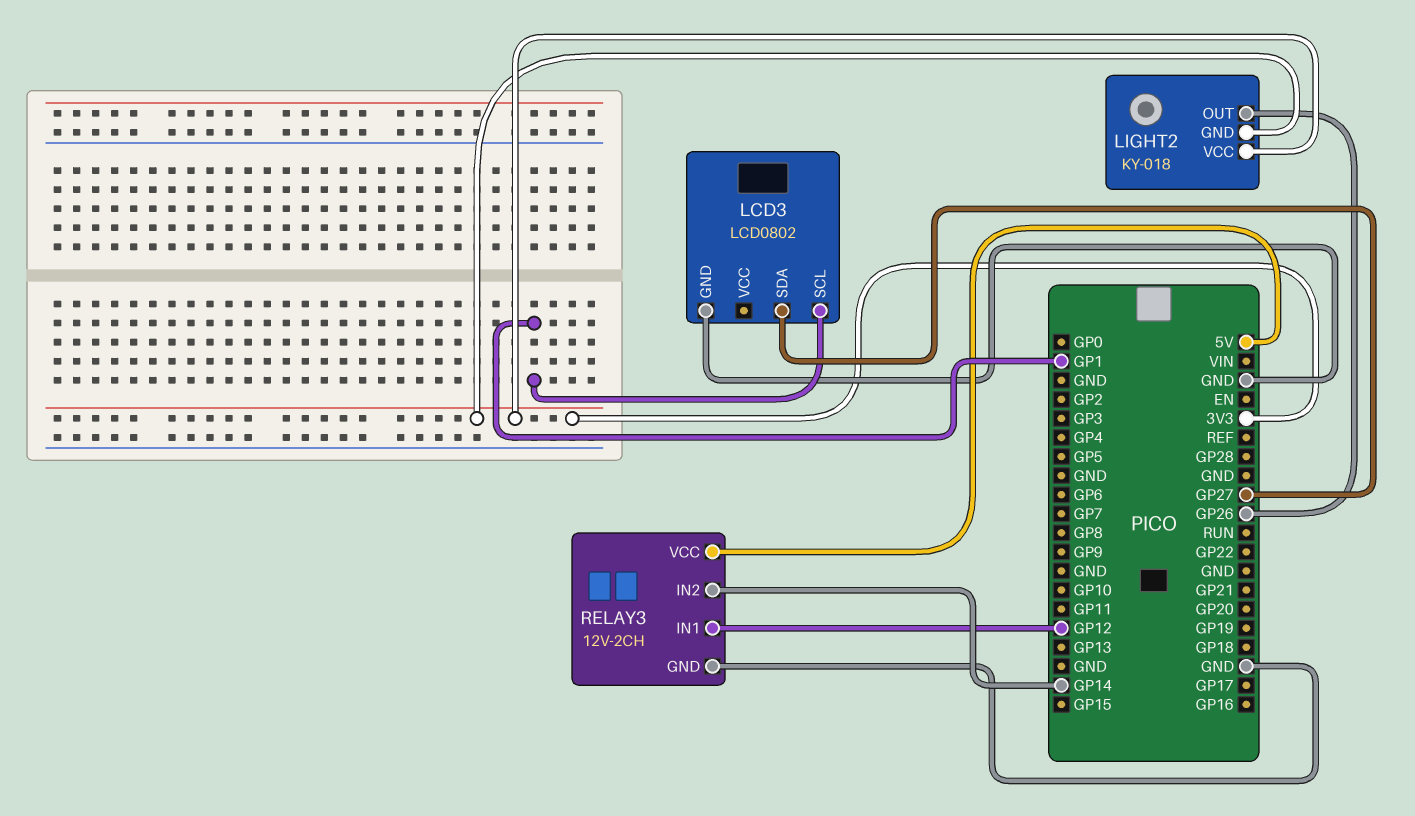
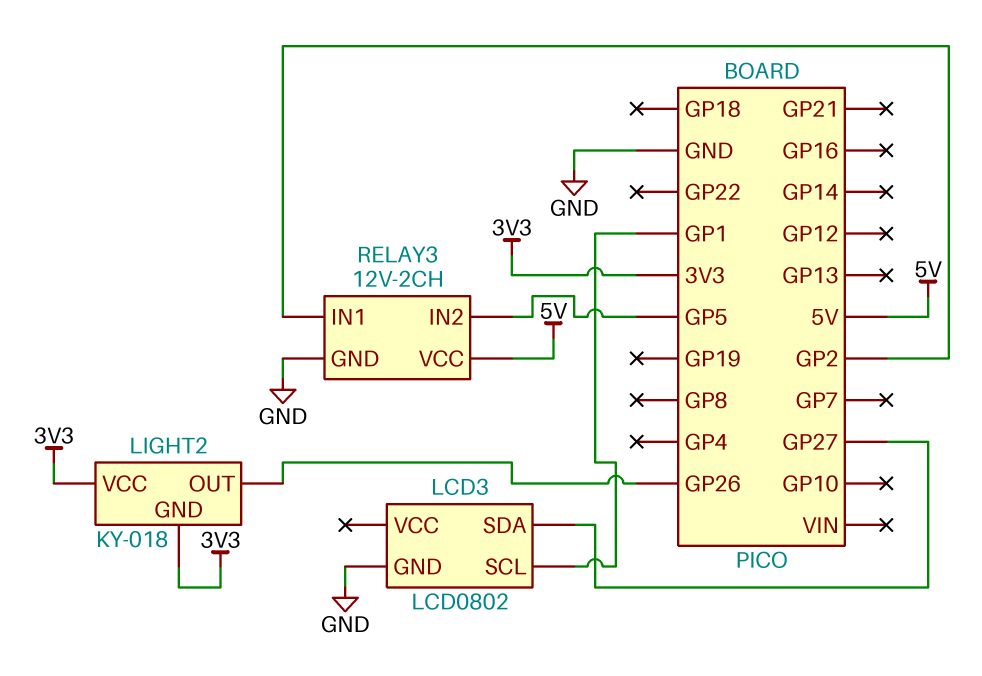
RELAY3 pin IN1: GP12 -> GP2
RELAY3 pin IN2: GP14 -> GP5

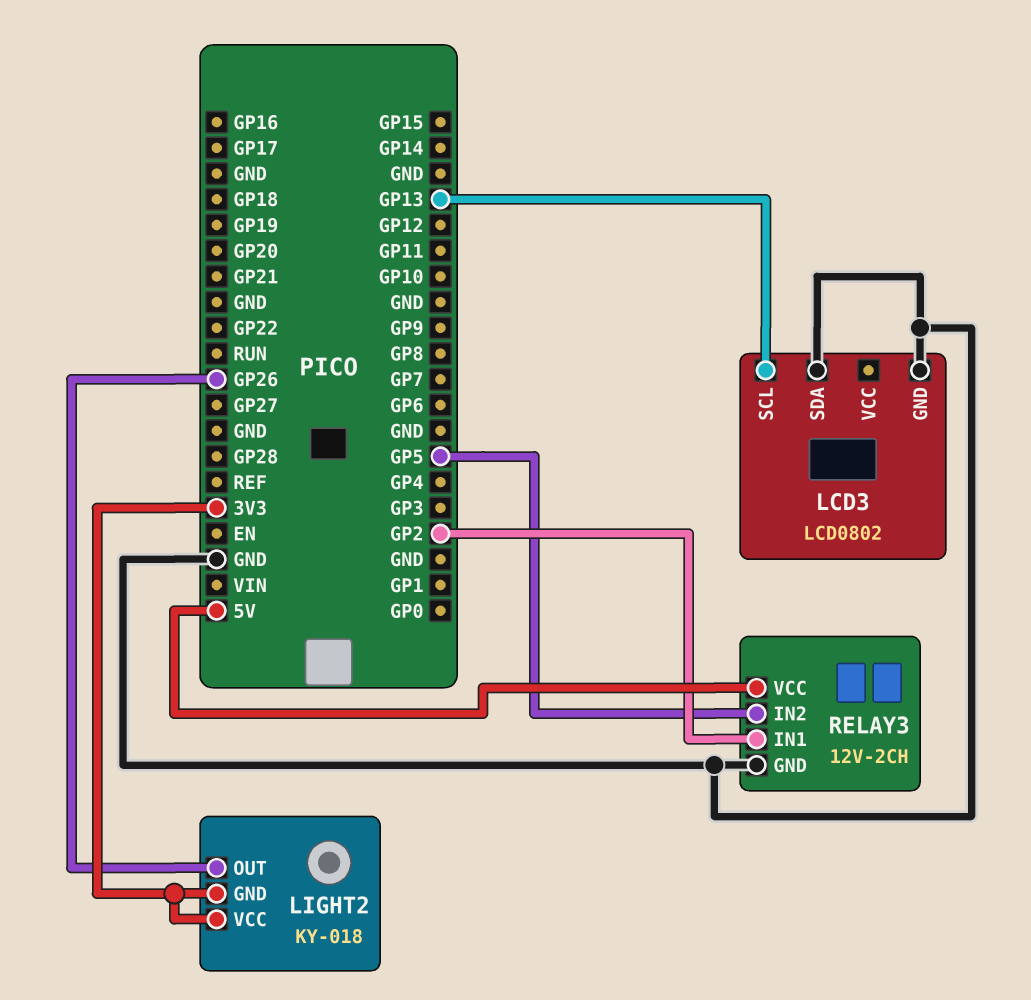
LCD3 pin SCL: GP1 -> GP13
LCD3 pin SDA: GP27 -> GND

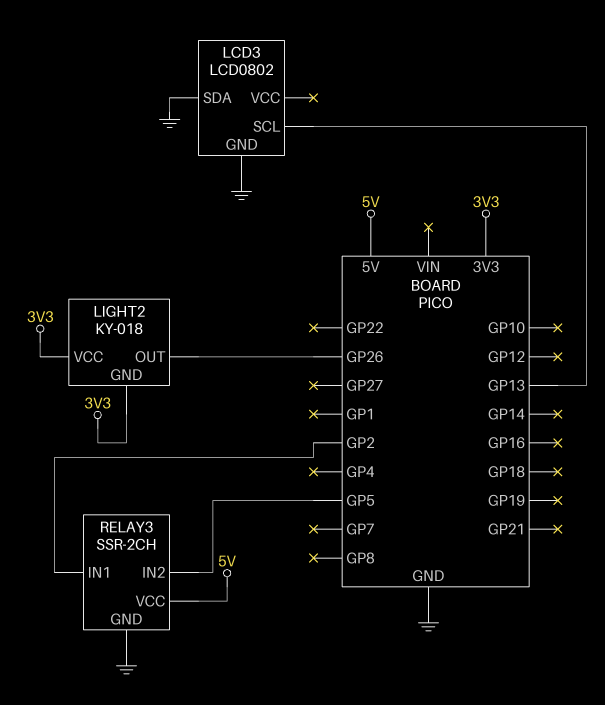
RELAY3: 12V-2CH -> SSR-2CH

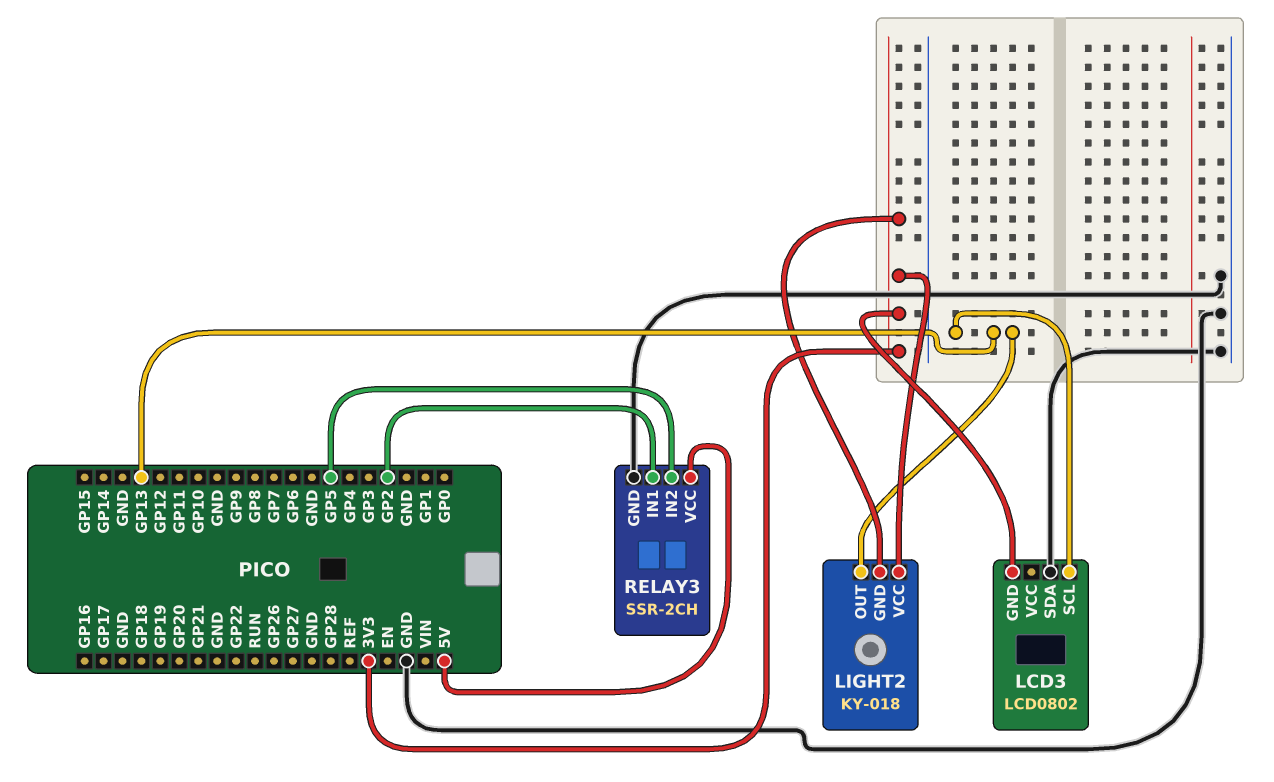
LCD3 pin GND: GND -> 3V3
LIGHT2 pin OUT: GP26 -> GP13

